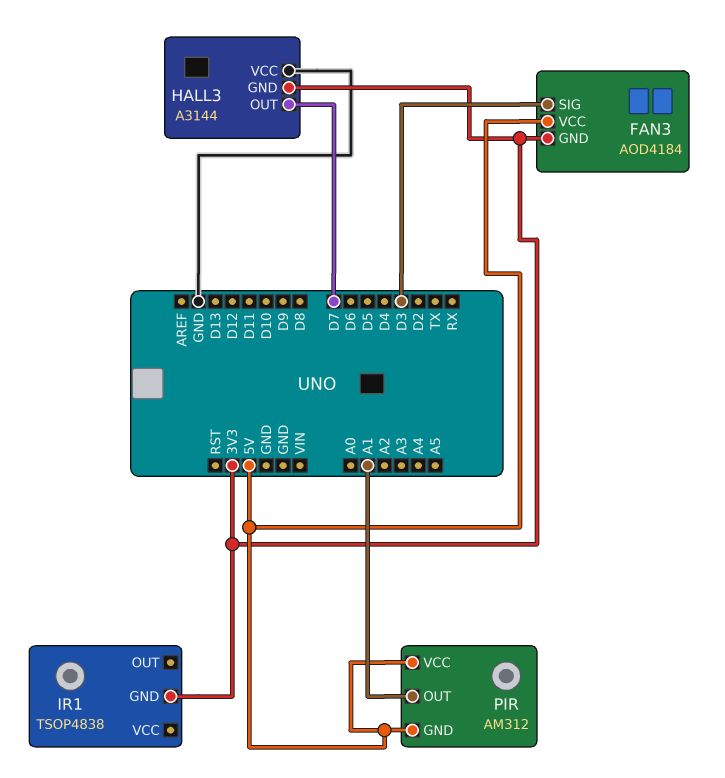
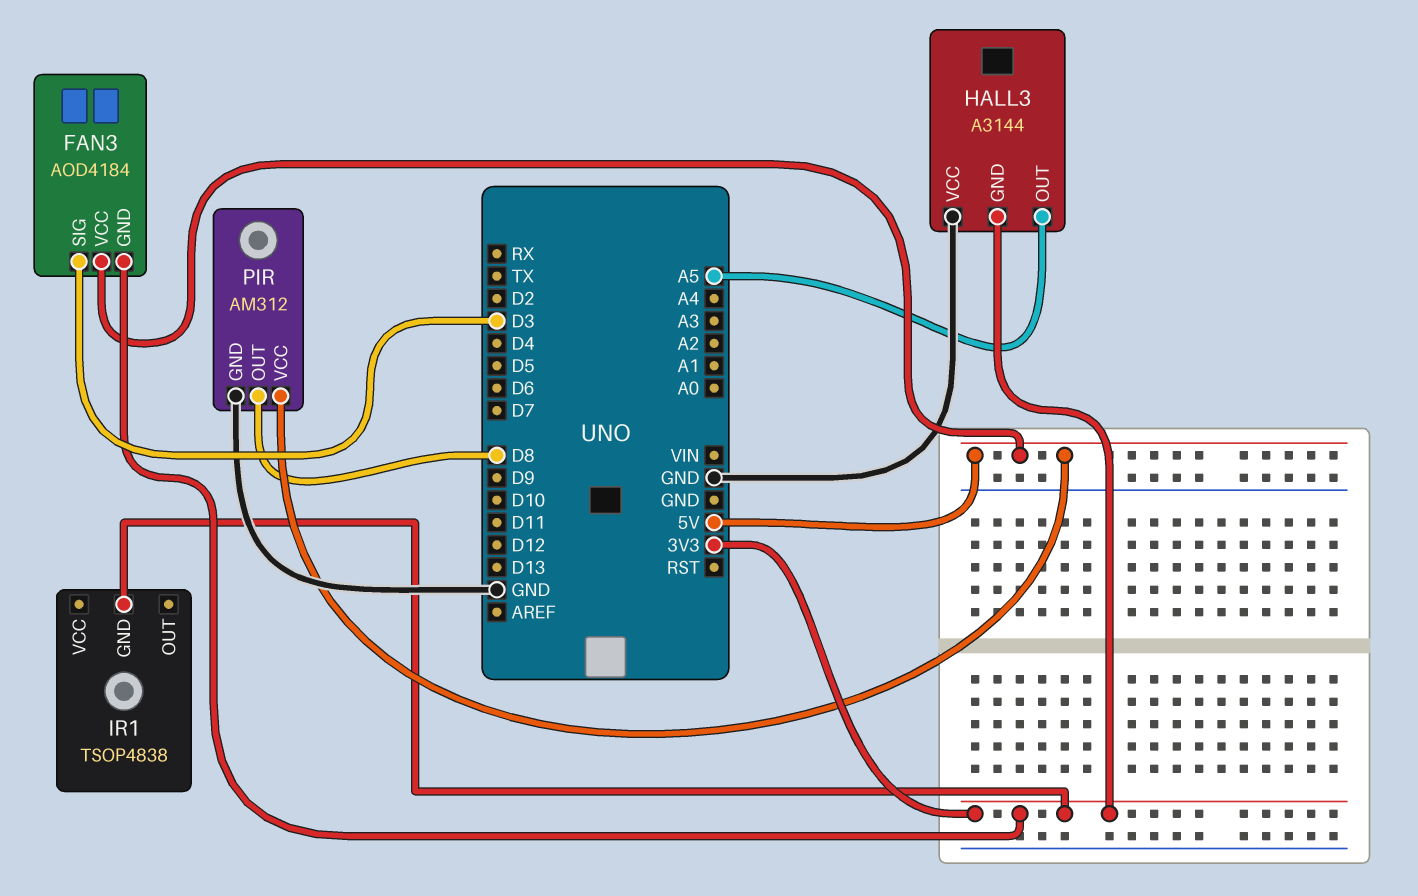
HALL3 pin OUT: D7 -> A5
PIR pin GND: 5V -> GND
PIR pin OUT: A1 -> D8

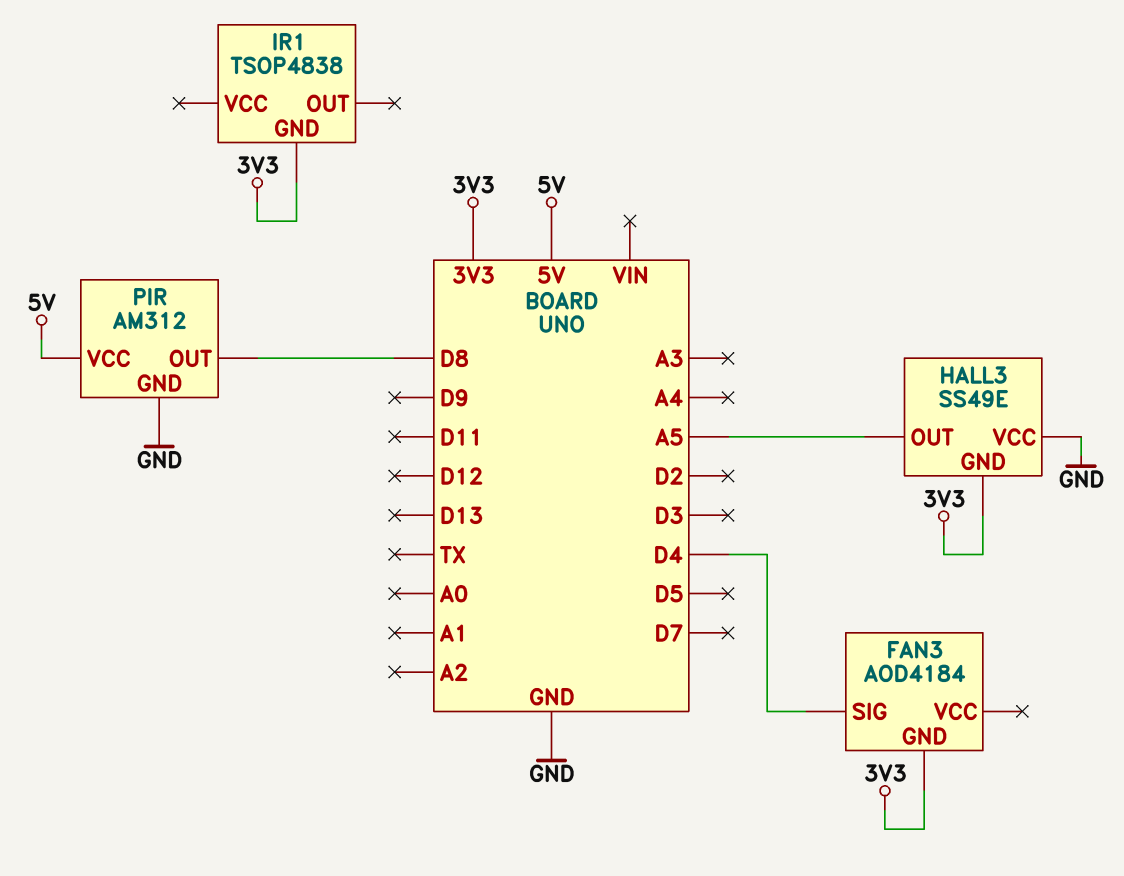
FAN3 pin SIG: D3 -> D4
FAN3 pin VCC: 5V -> none
HALL3: A3144 -> SS49E

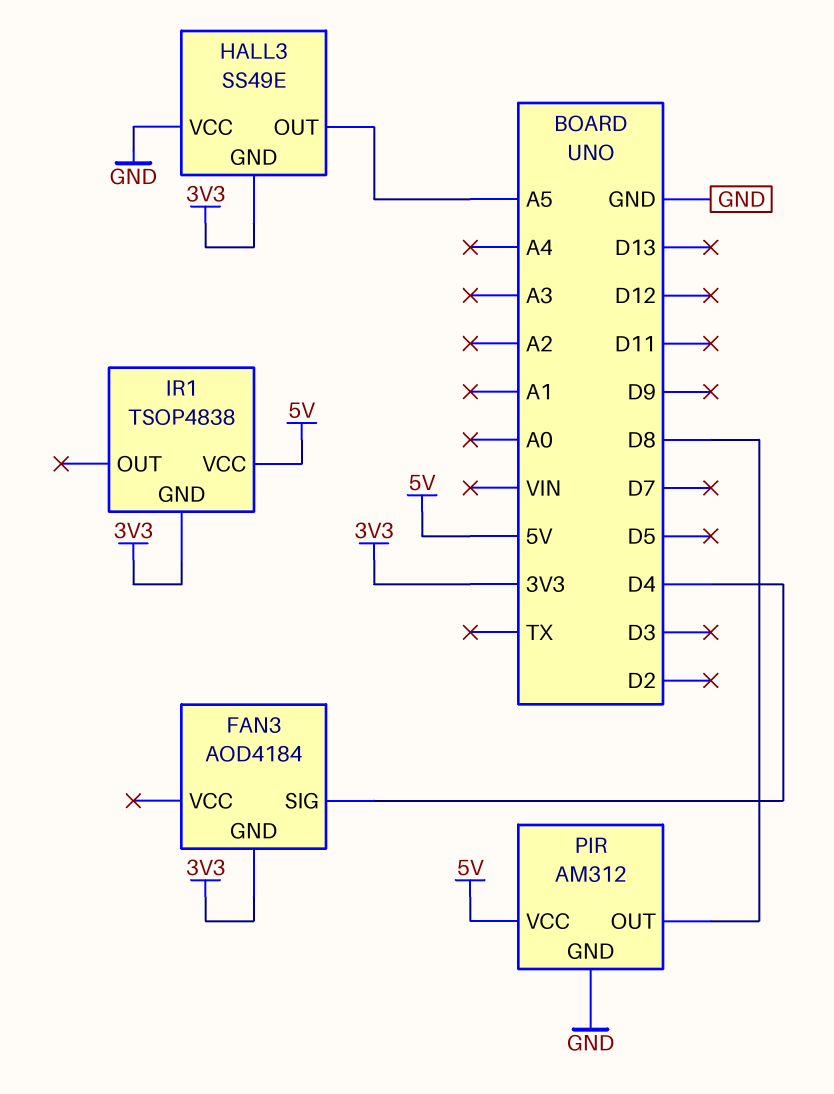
IR1 pin VCC: none -> 5V

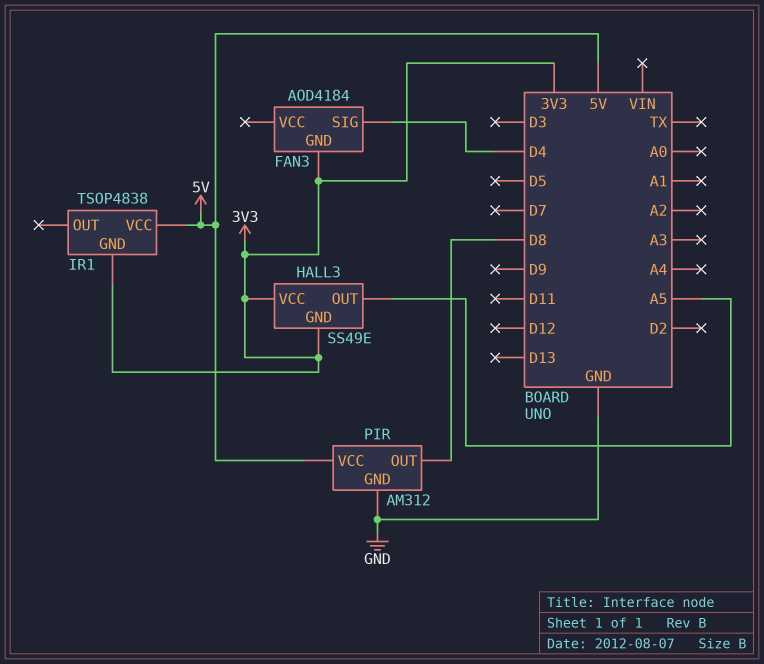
HALL3 pin VCC: GND -> 3V3

